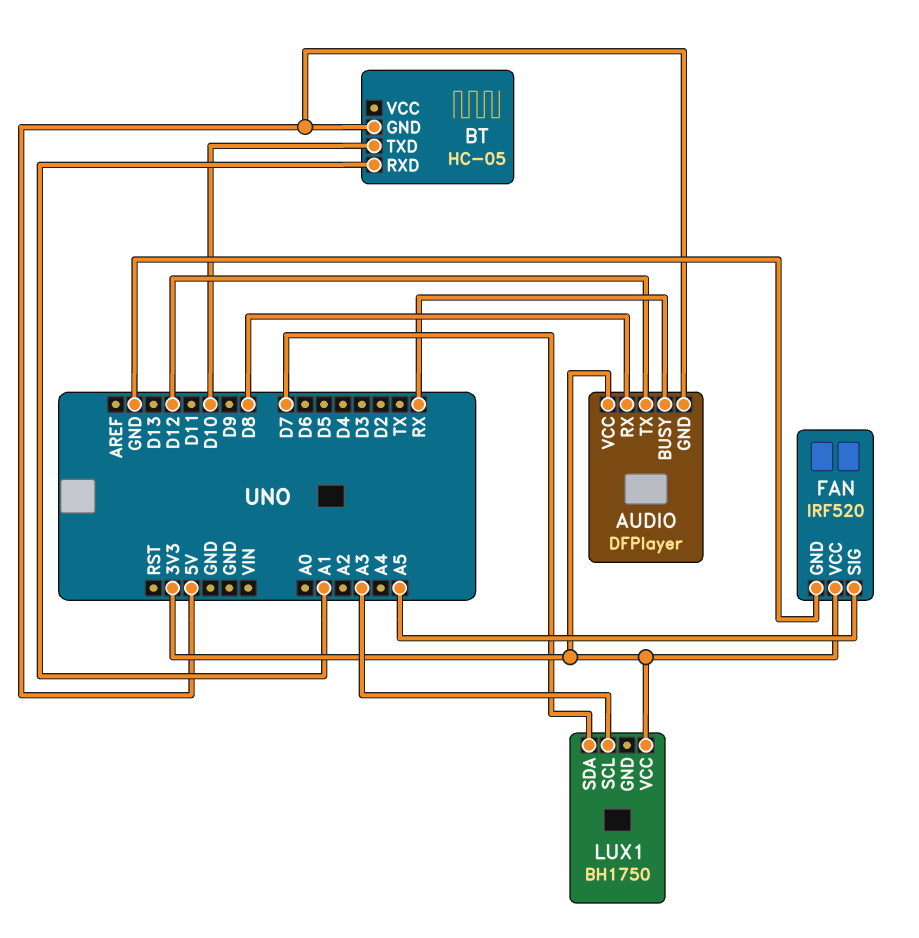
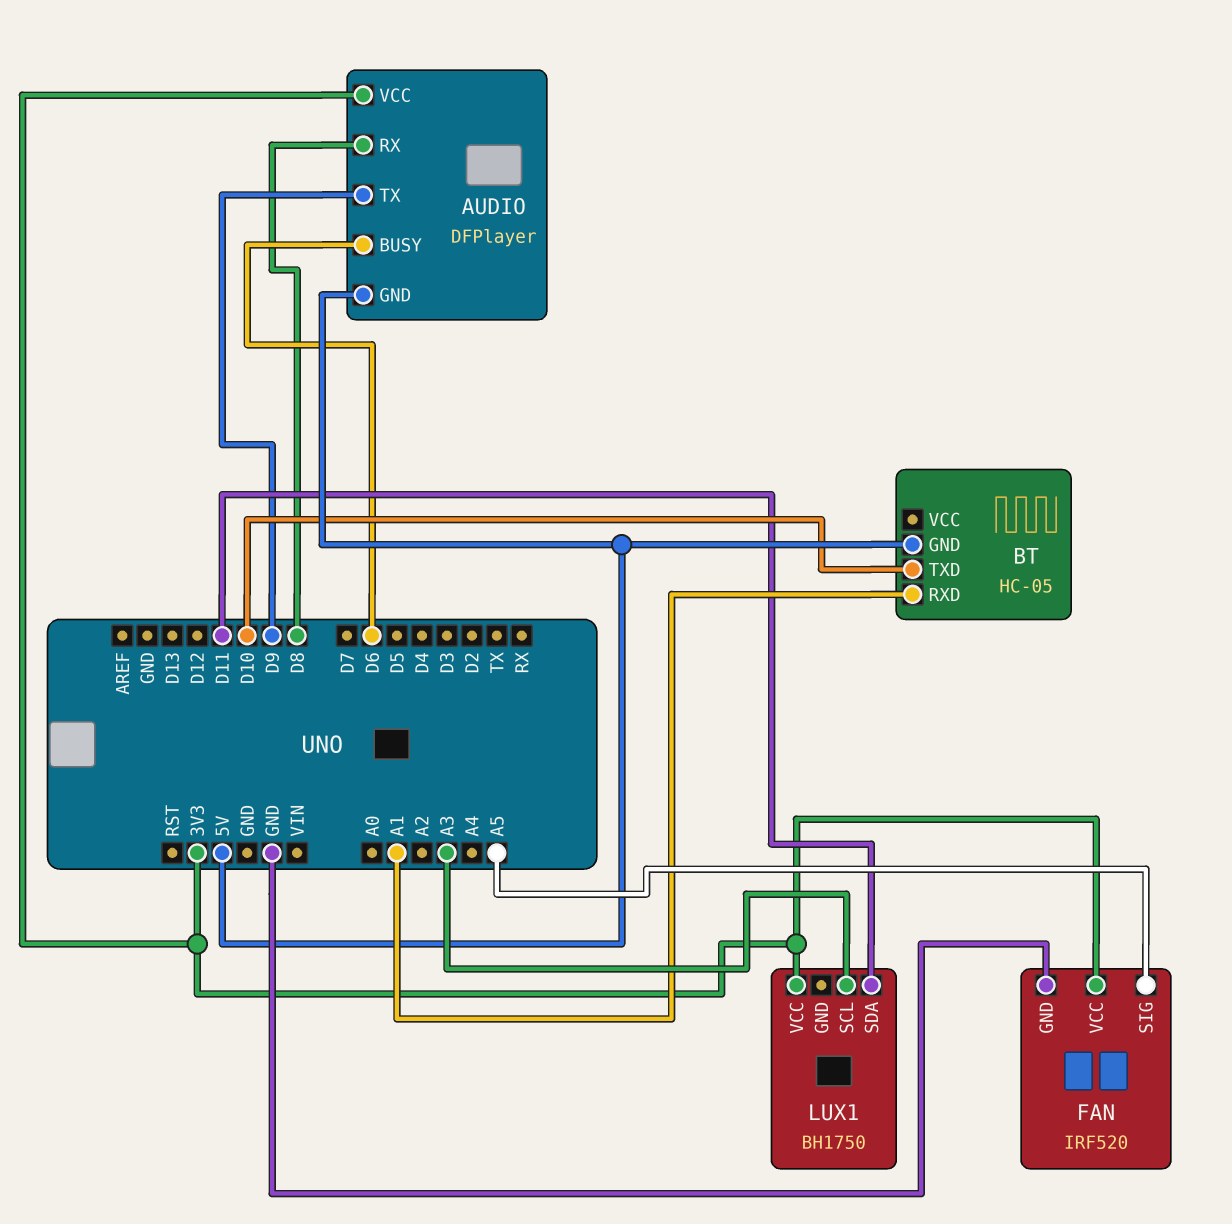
AUDIO pin BUSY: RX -> D6
AUDIO pin TX: D12 -> D9
LUX1 pin SDA: D7 -> D11

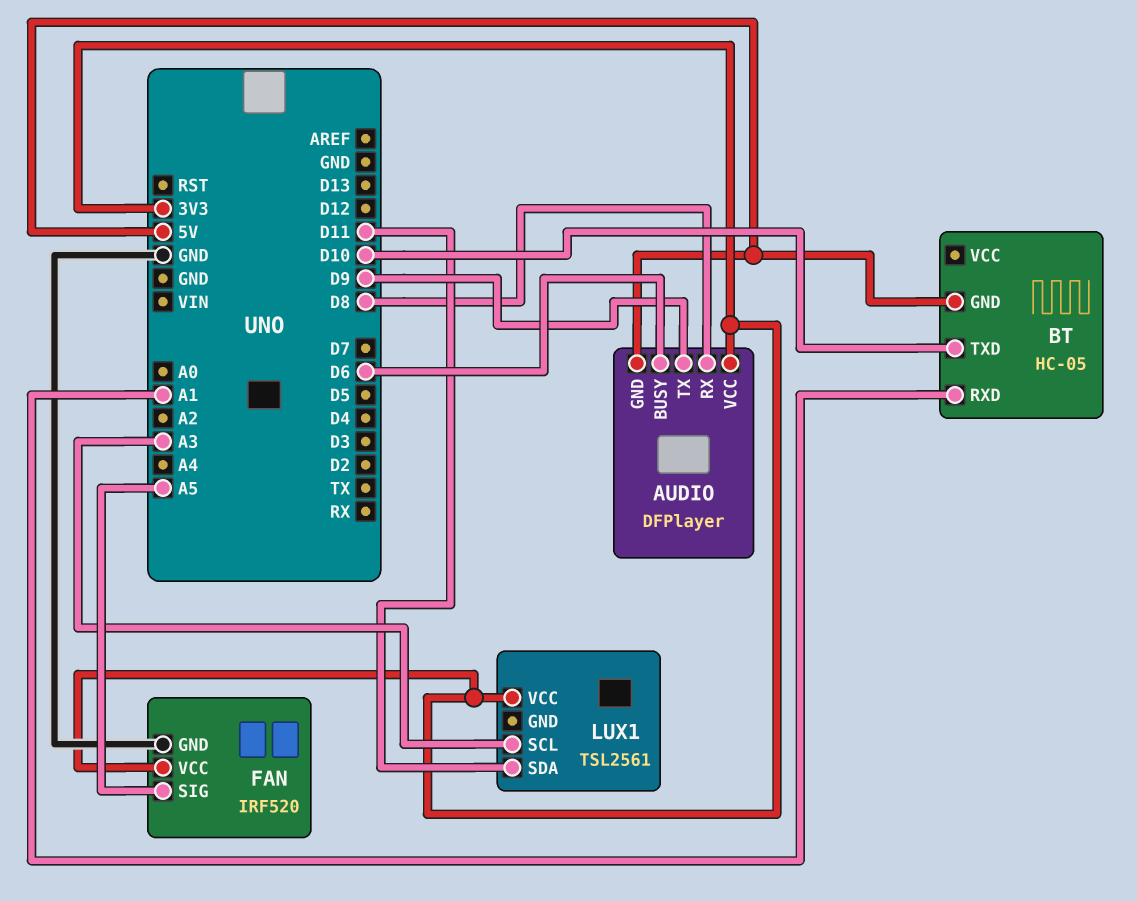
LUX1: BH1750 -> TSL2561

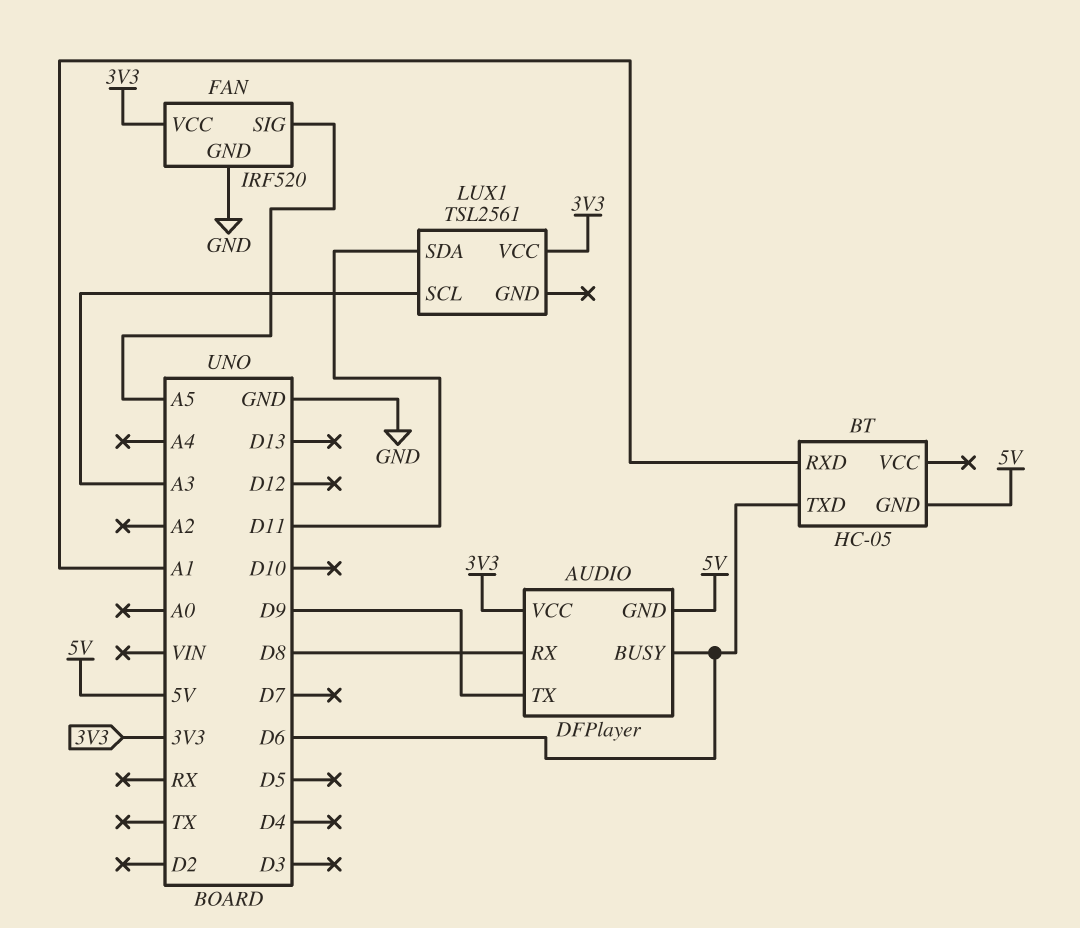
BT pin TXD: D10 -> D6

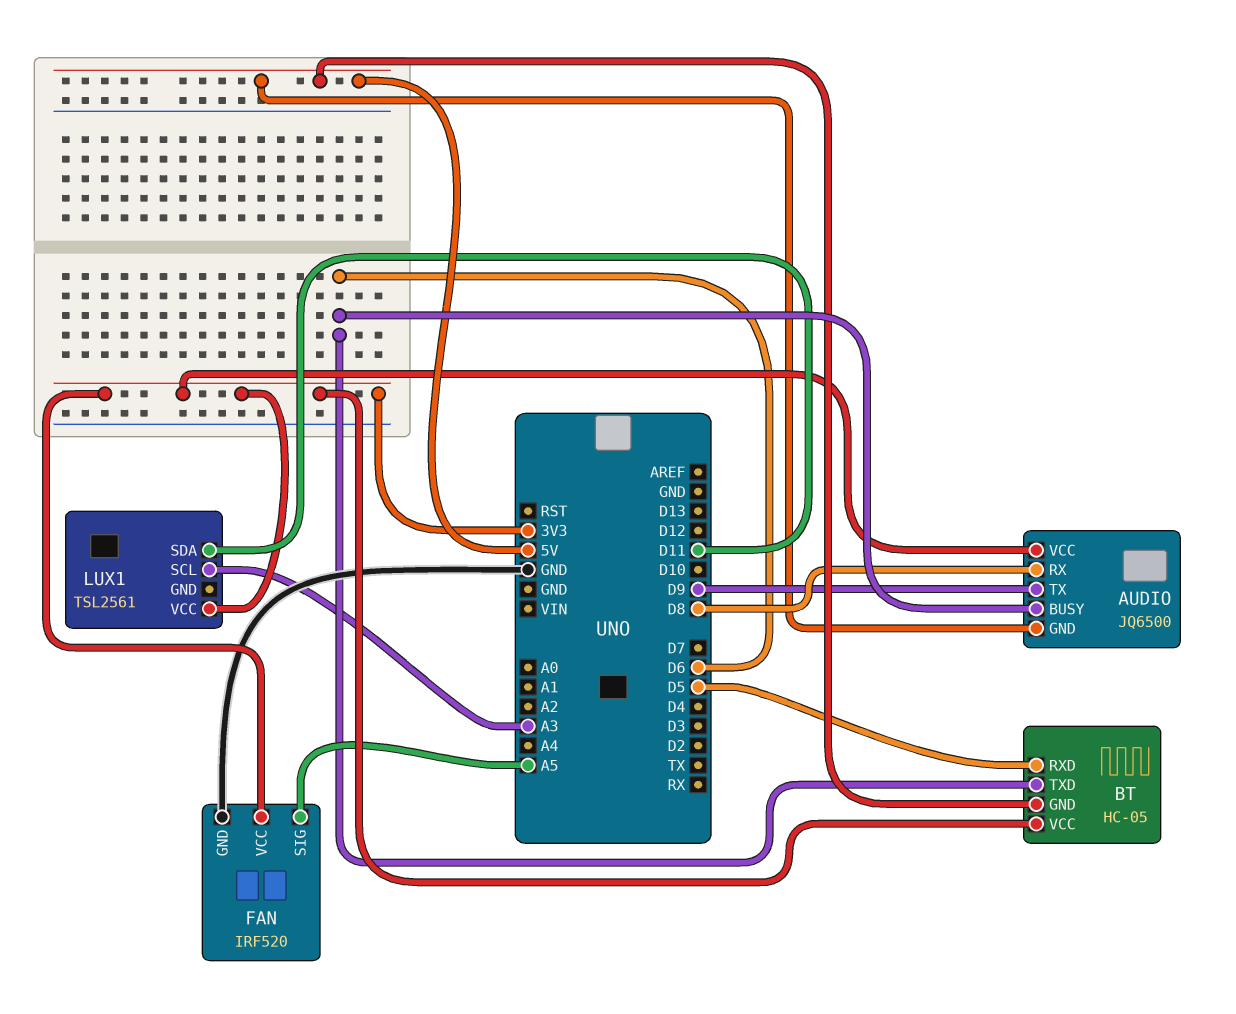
AUDIO: DFPlayer -> JQ6500
BT pin RXD: A1 -> D5
BT pin VCC: none -> 3V3

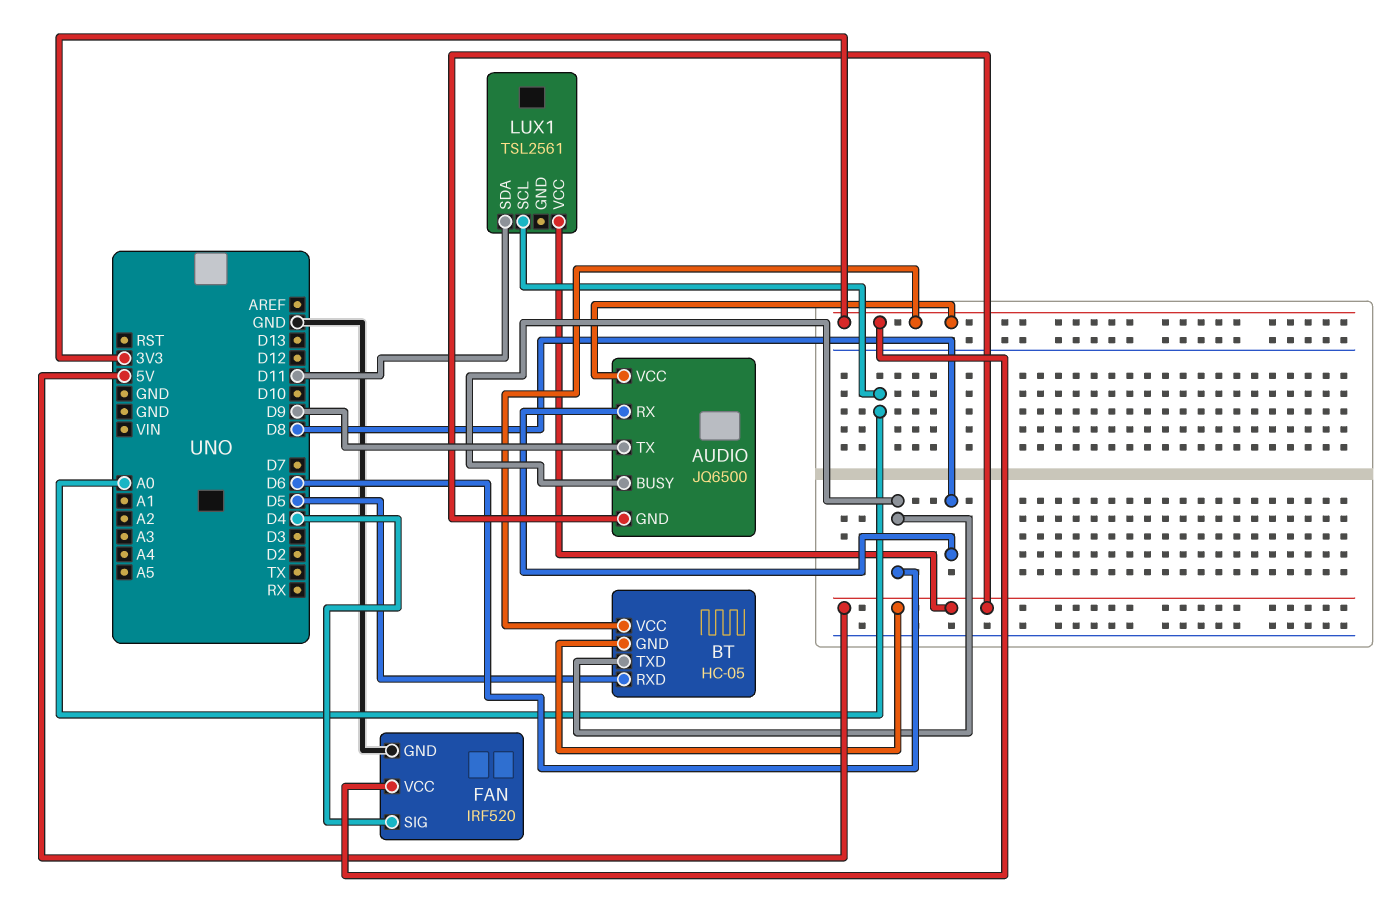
FAN pin SIG: A5 -> D4
LUX1 pin SCL: A3 -> A0
LUX1 pin VCC: 3V3 -> 5V

